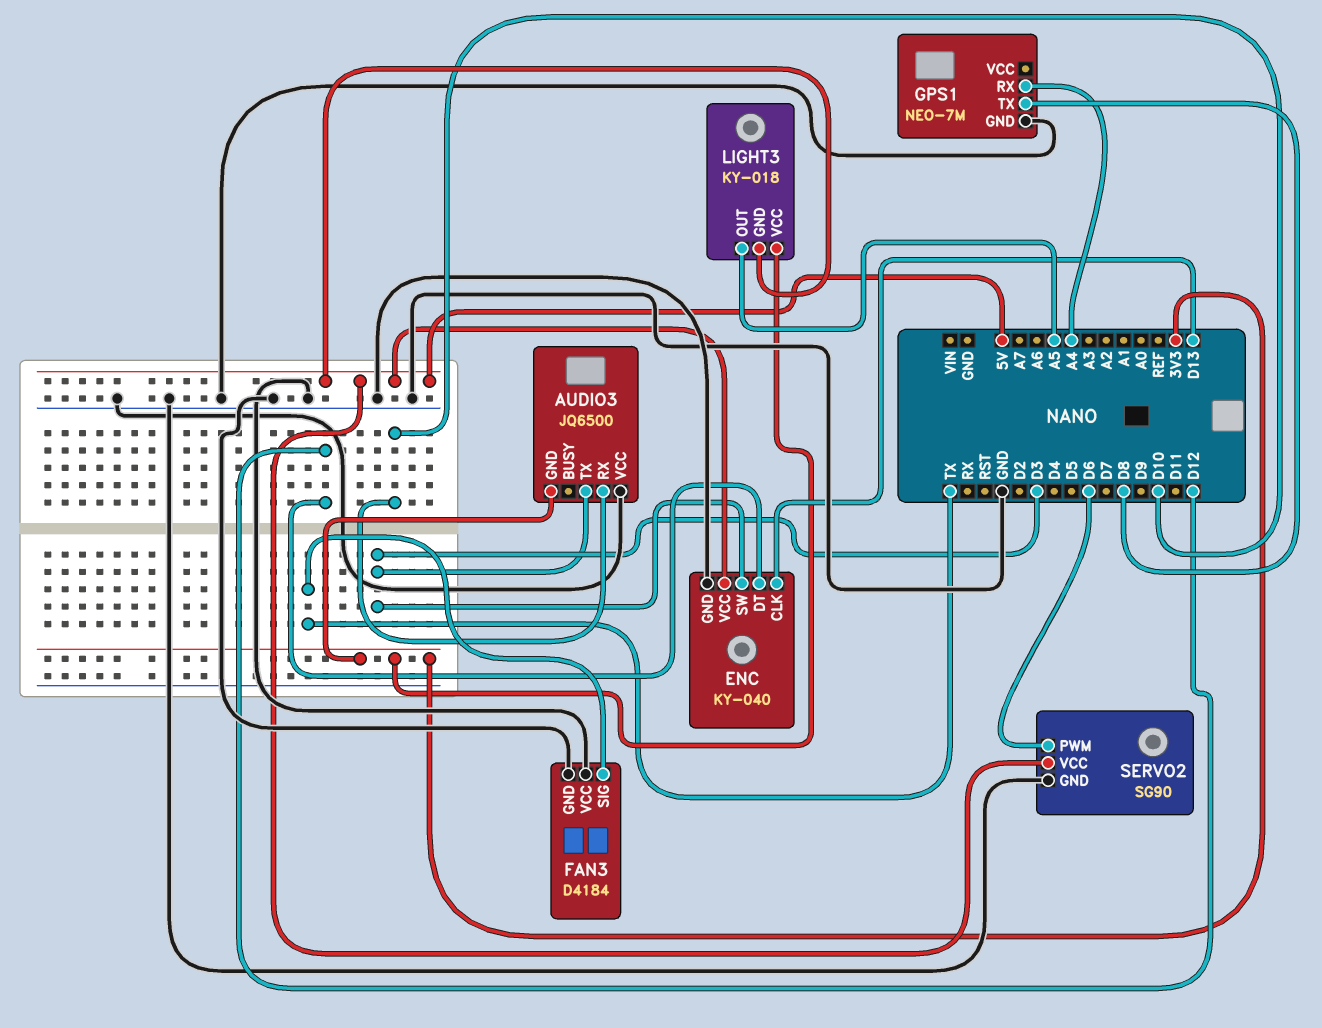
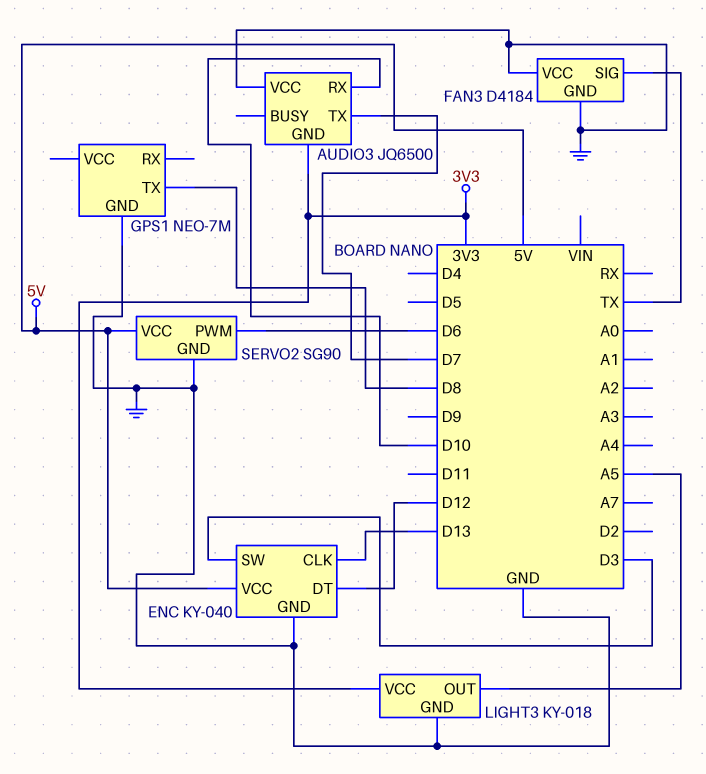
AUDIO3 pin TX: D3 -> D7
GPS1 pin RX: A4 -> none
LIGHT3 pin GND: 5V -> GND

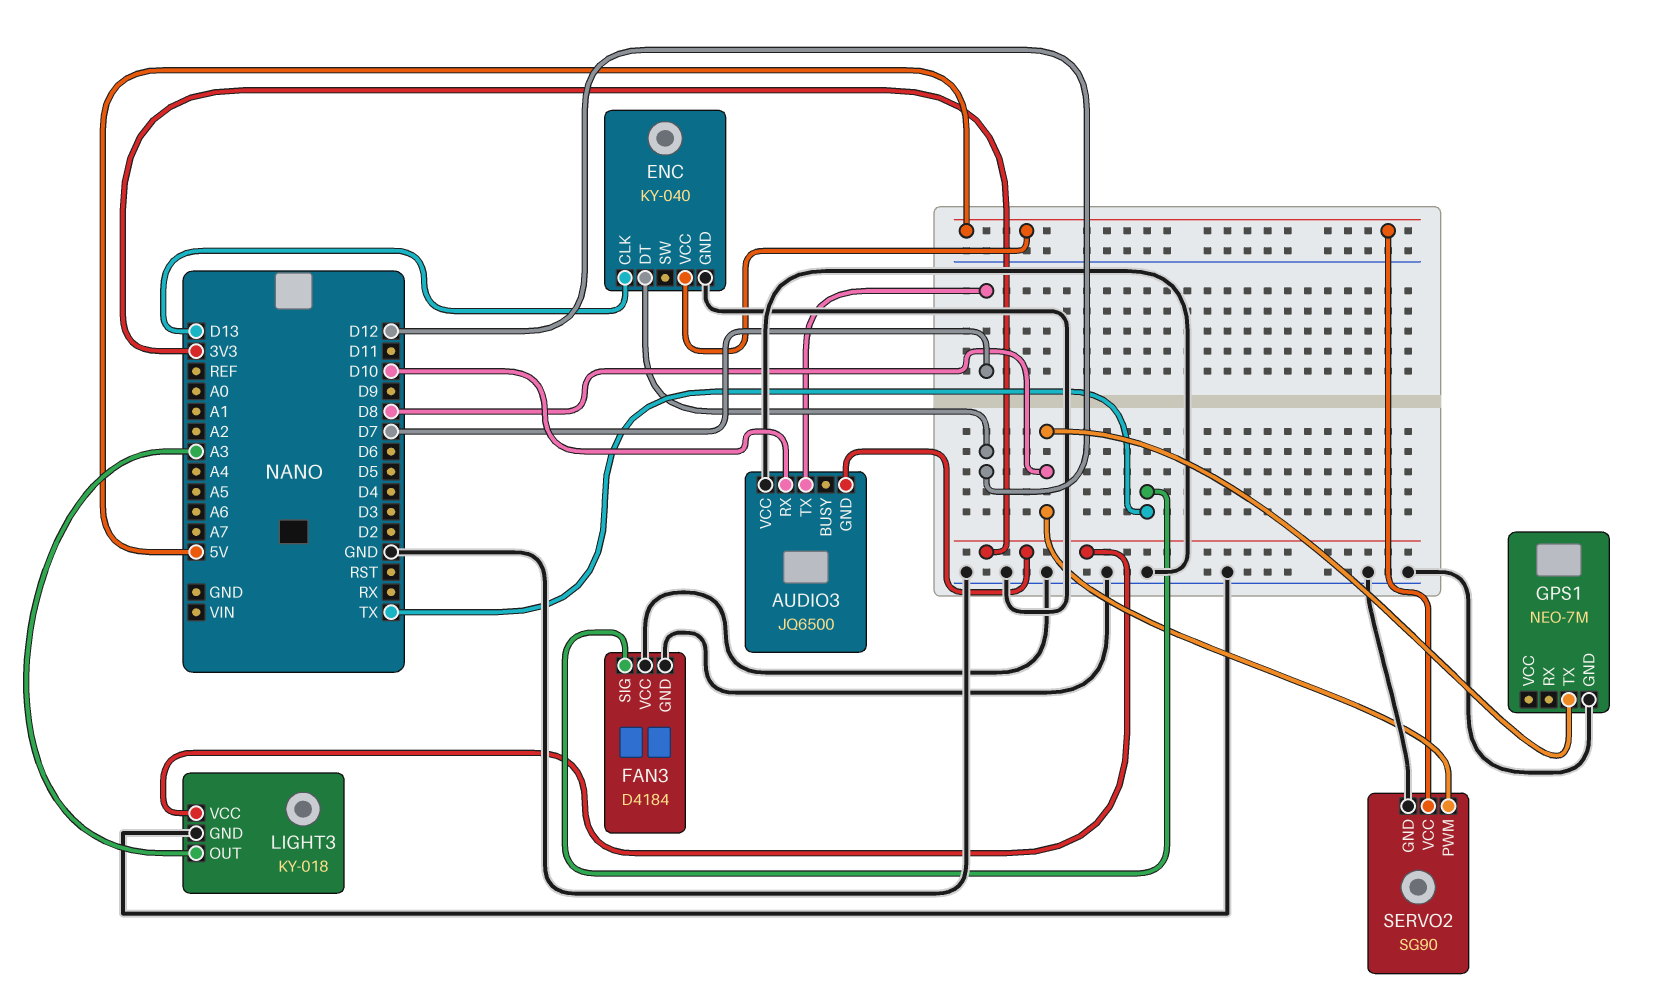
ENC pin SW: D3 -> none
LIGHT3 pin OUT: A5 -> A3
SERVO2 pin PWM: D6 -> D8

